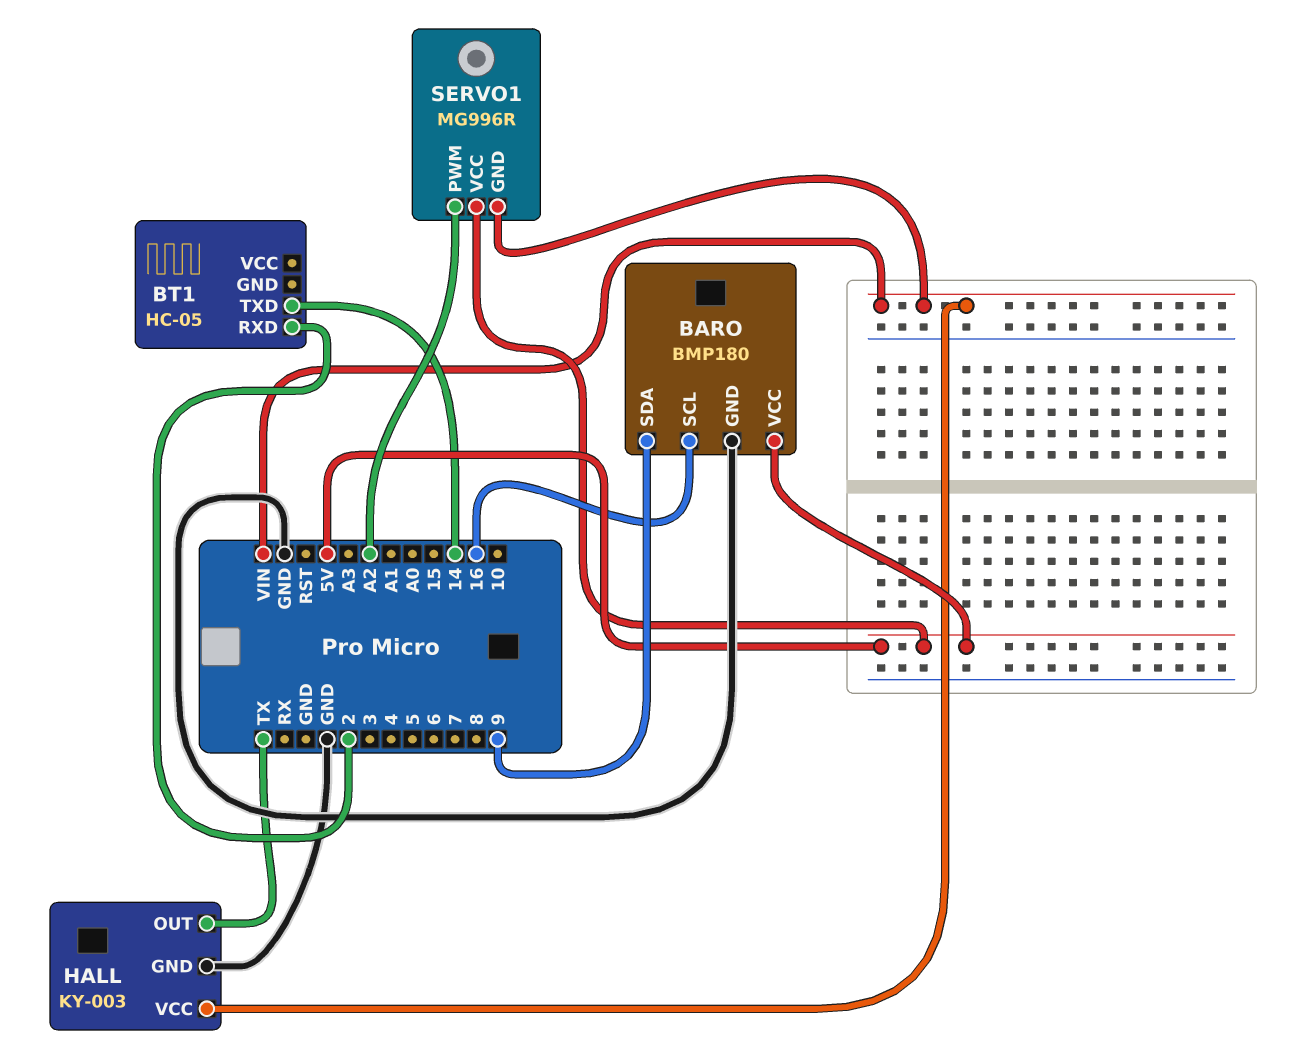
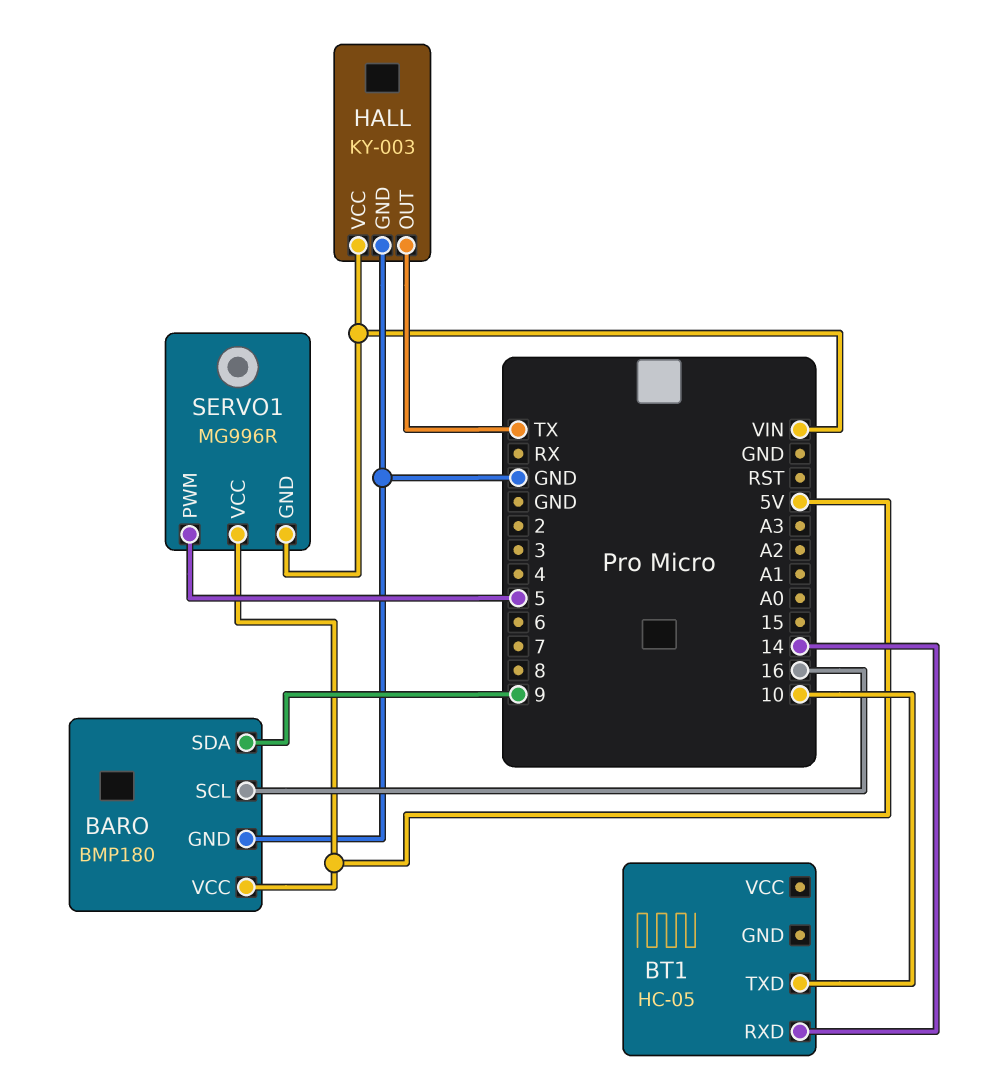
BT1 pin RXD: 2 -> 14
BT1 pin TXD: 14 -> 10
SERVO1 pin PWM: A2 -> 5

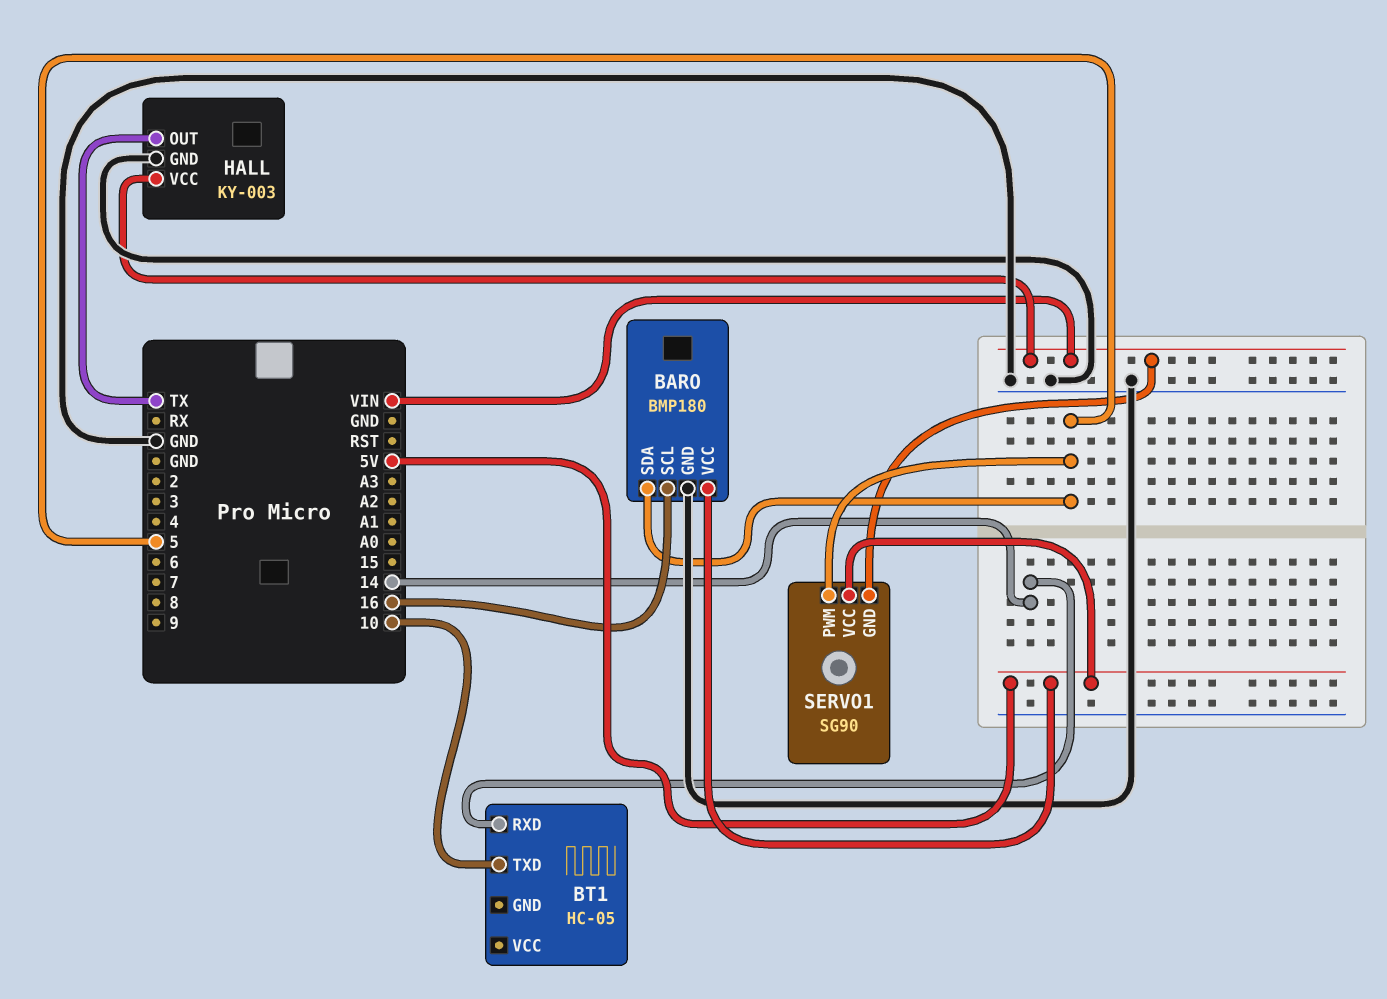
BARO pin SDA: 9 -> 5
SERVO1: MG996R -> SG90

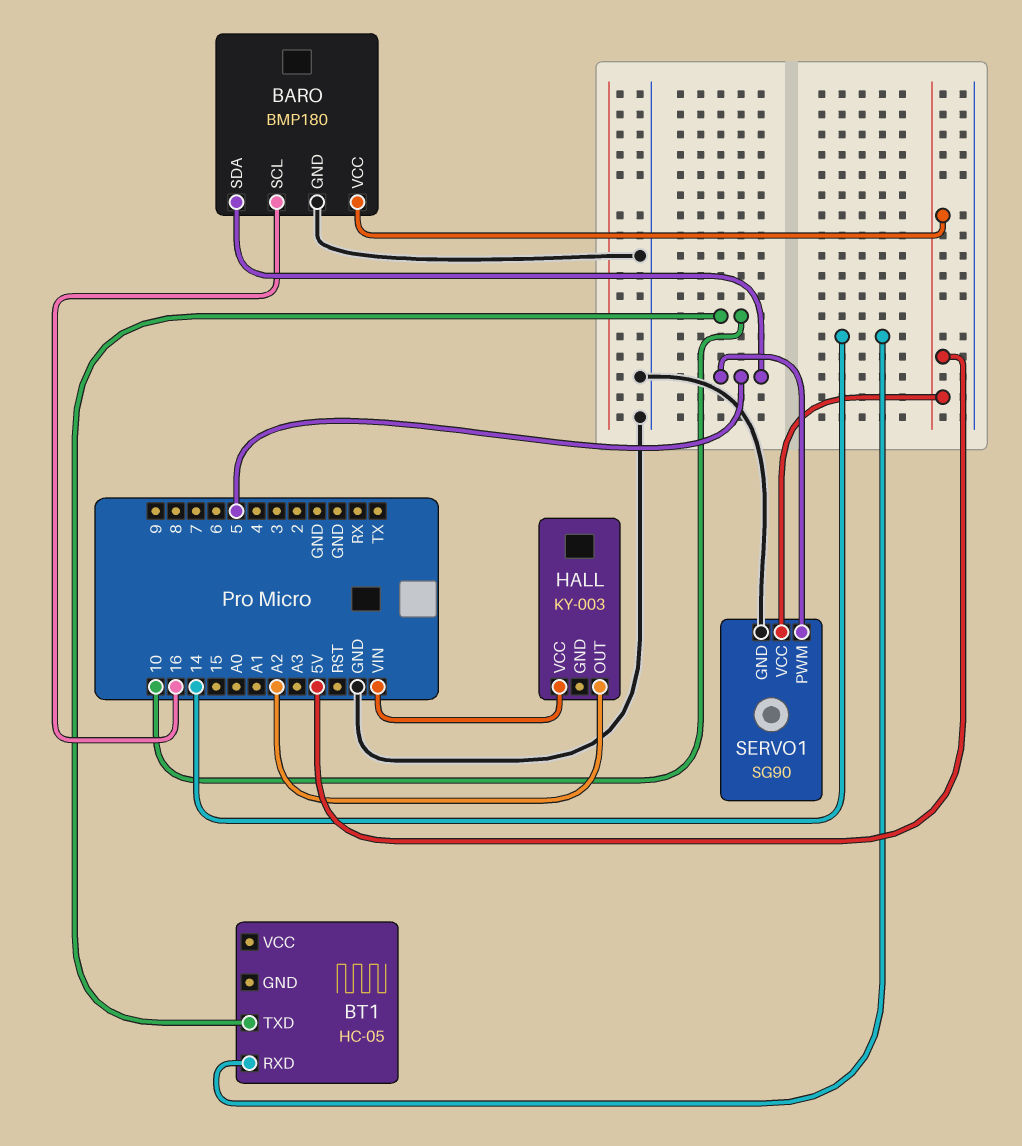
HALL pin GND: GND -> none
HALL pin OUT: TX -> A2
SERVO1 pin GND: VIN -> GND

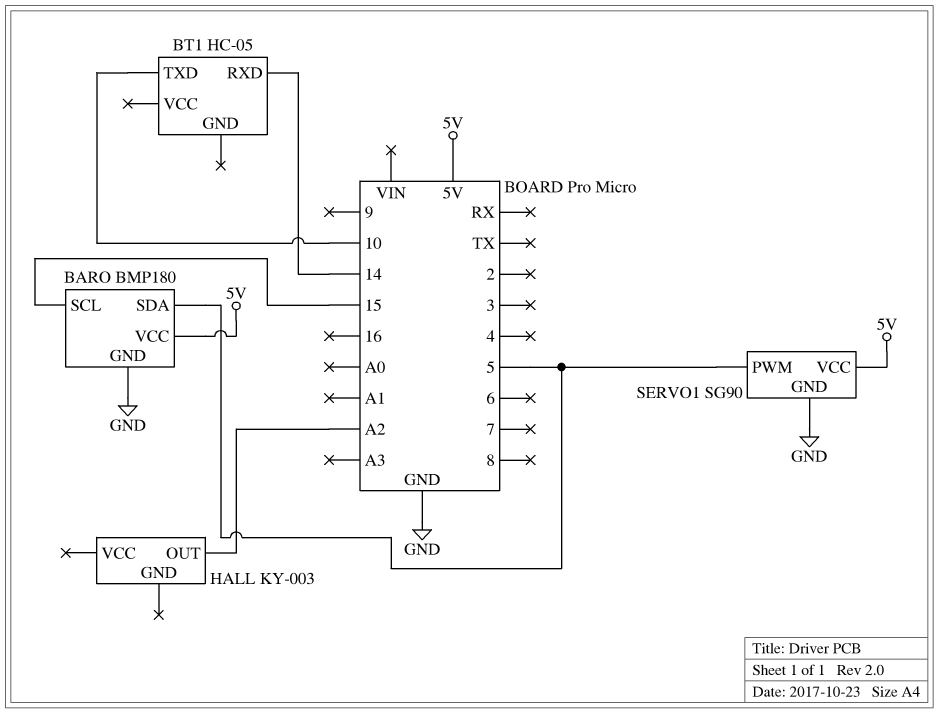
BARO pin SCL: 16 -> 15
HALL pin VCC: VIN -> none

